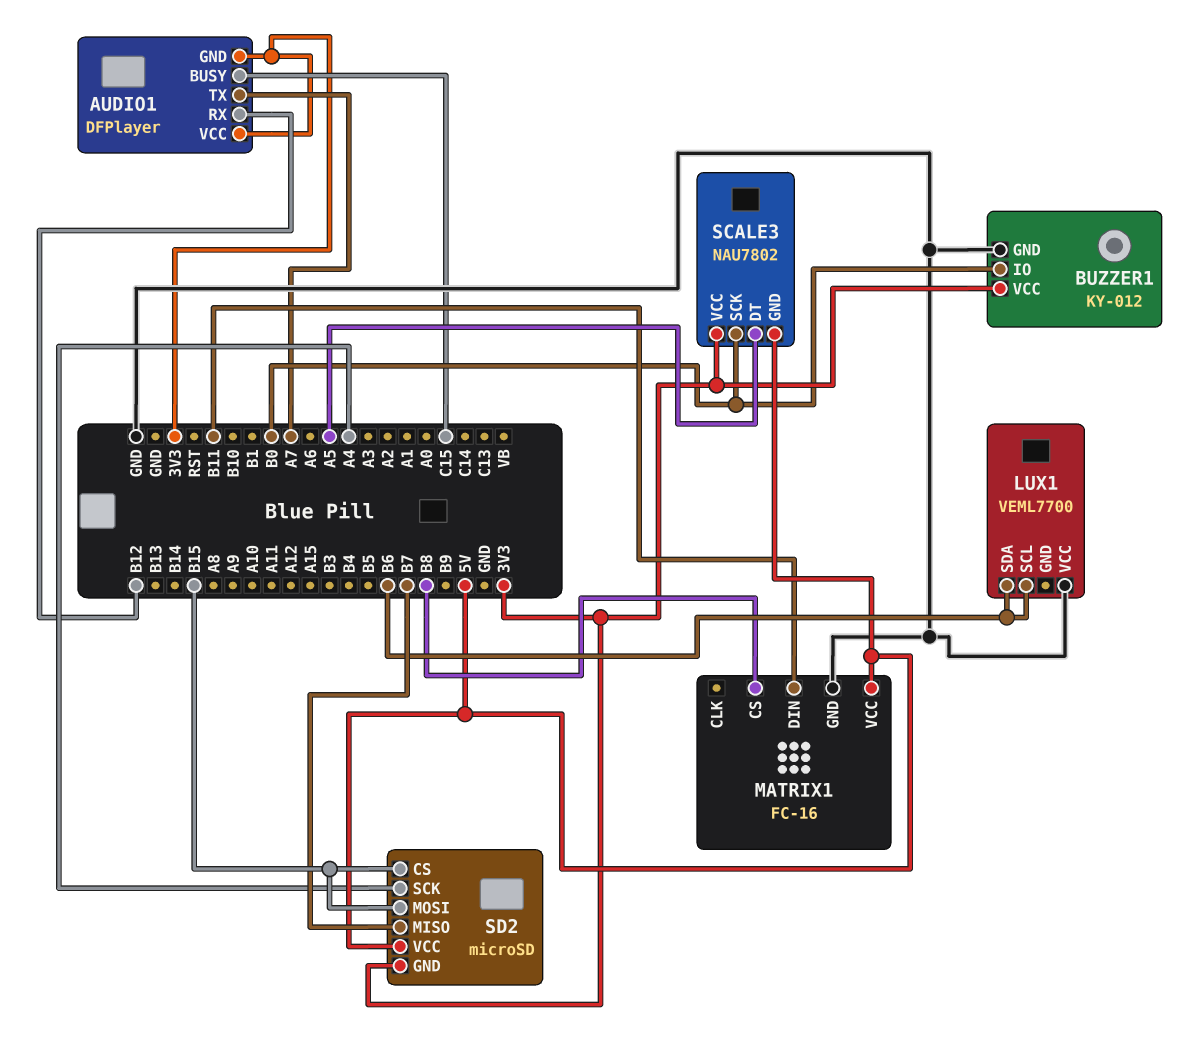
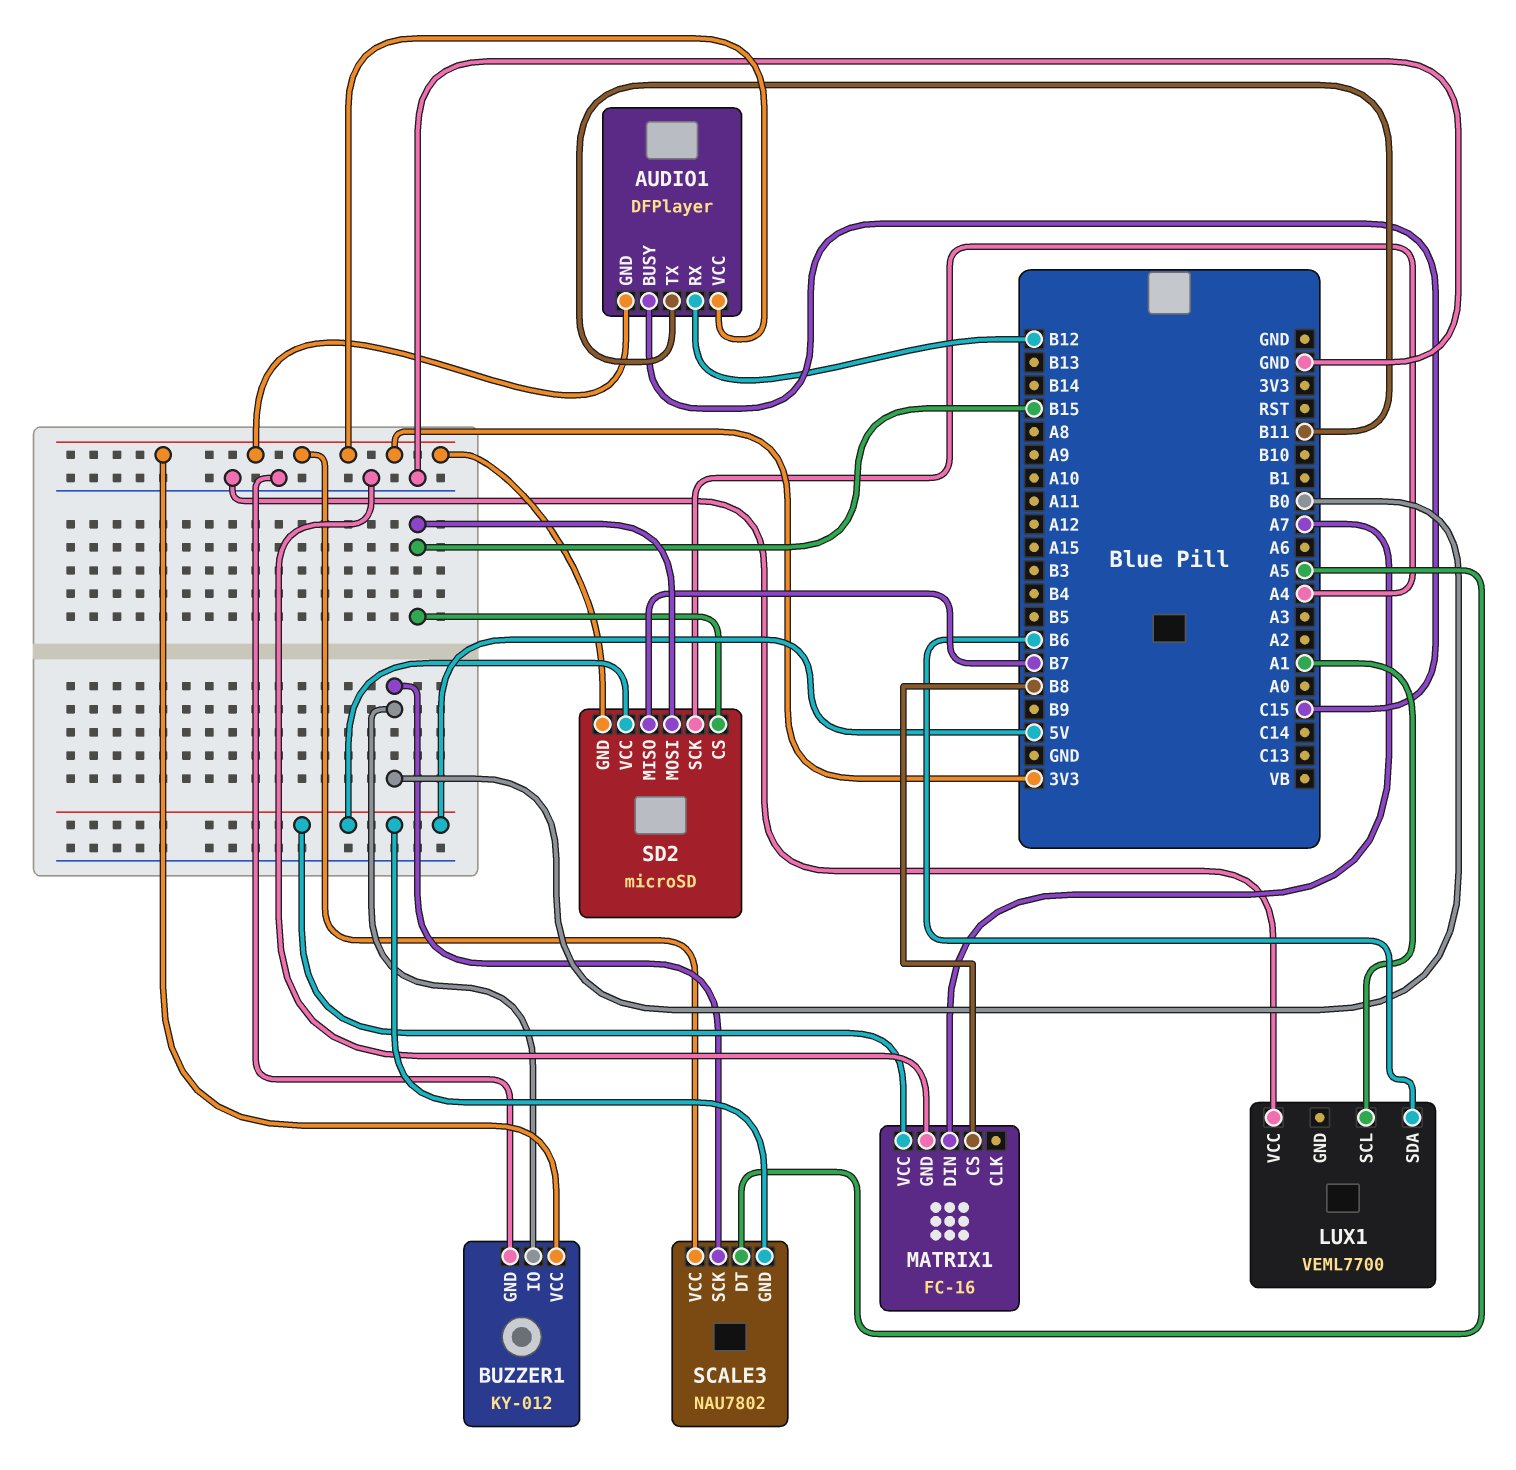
AUDIO1 pin TX: A7 -> B11
LUX1 pin SCL: B6 -> A1
MATRIX1 pin DIN: B11 -> A7

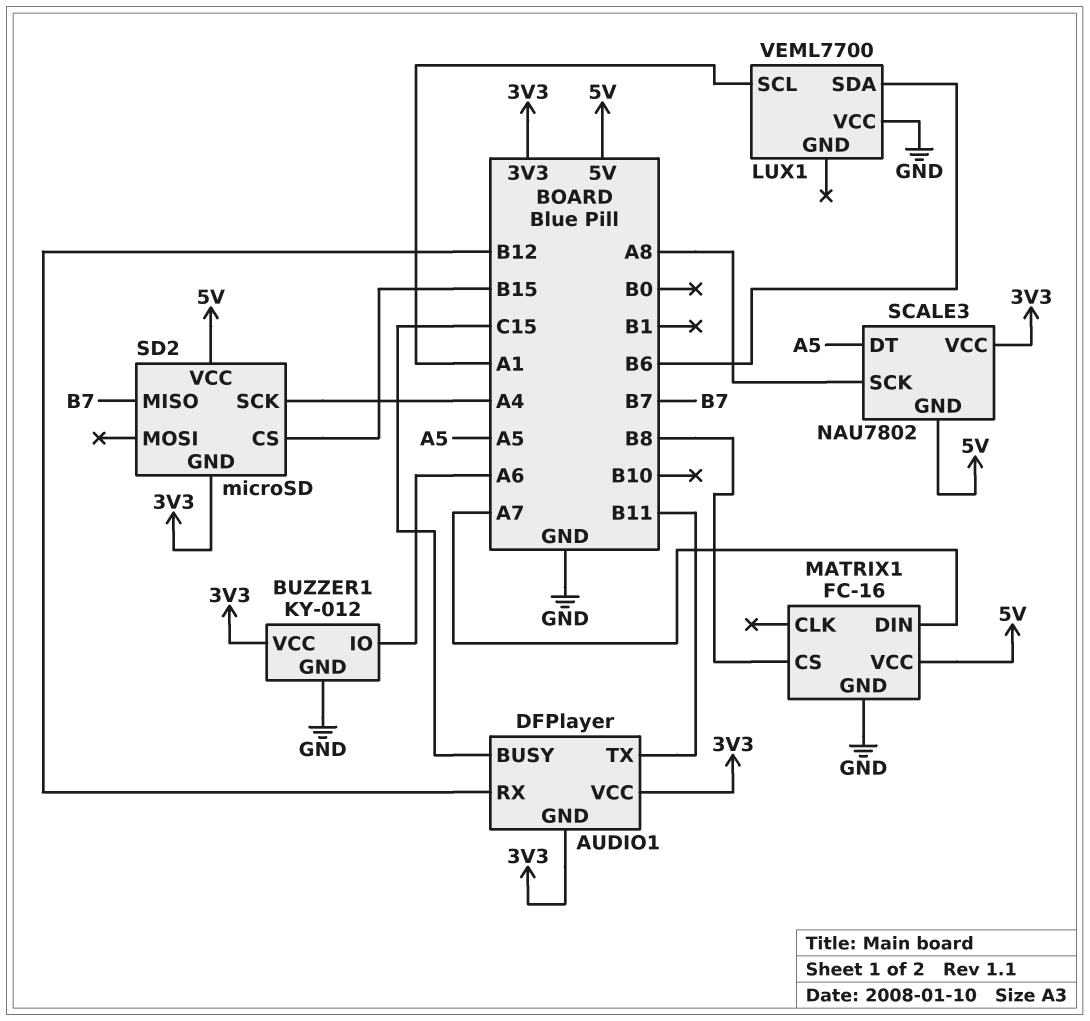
BUZZER1 pin IO: B0 -> A6
SCALE3 pin SCK: B0 -> A8
SD2 pin MOSI: B15 -> none

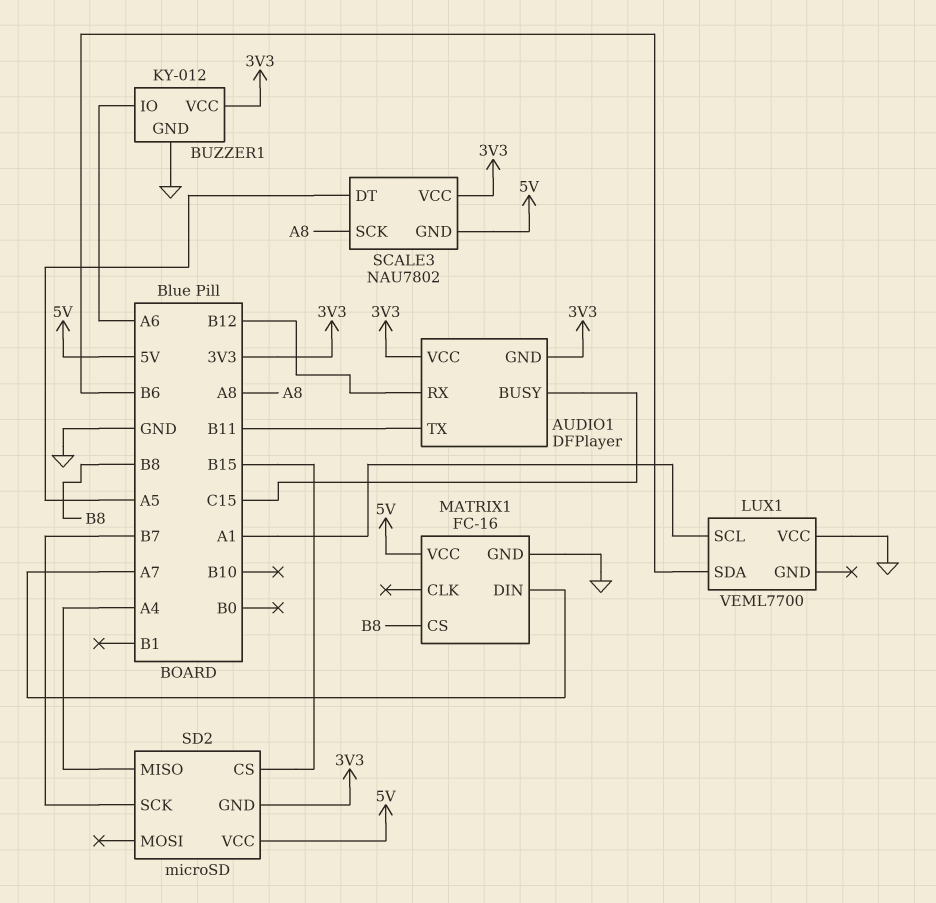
SD2 pin MISO: B7 -> A4
SD2 pin SCK: A4 -> B7

